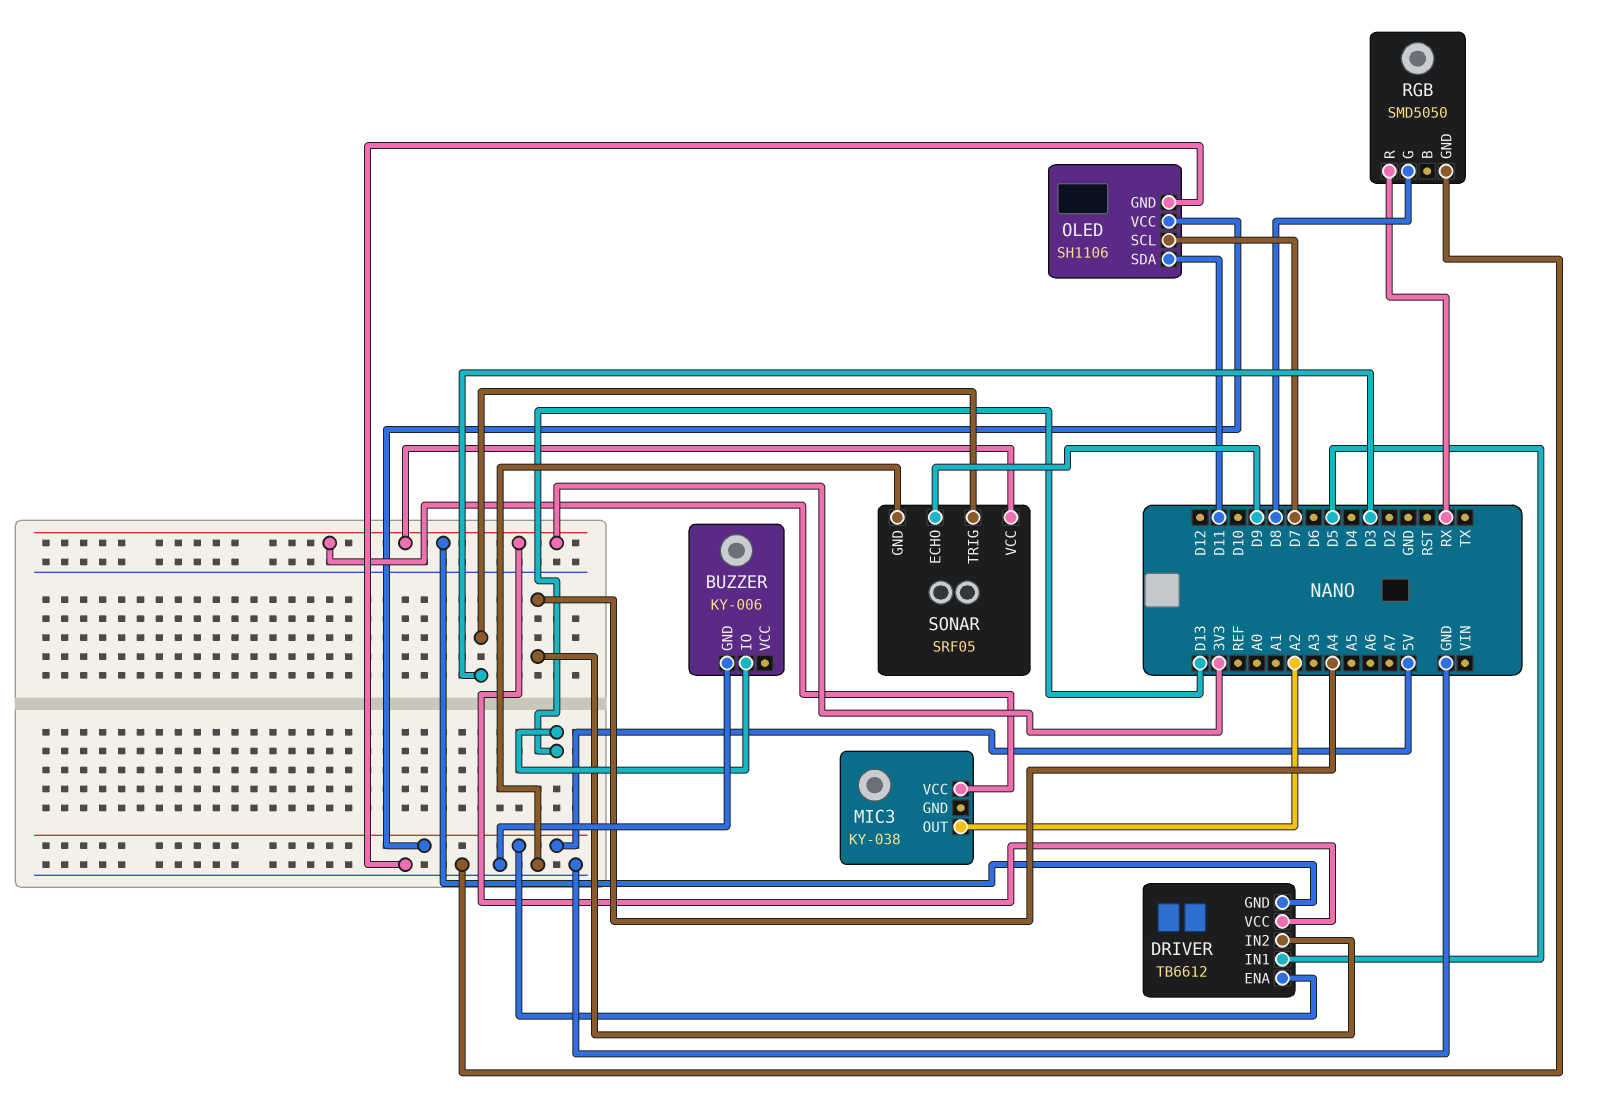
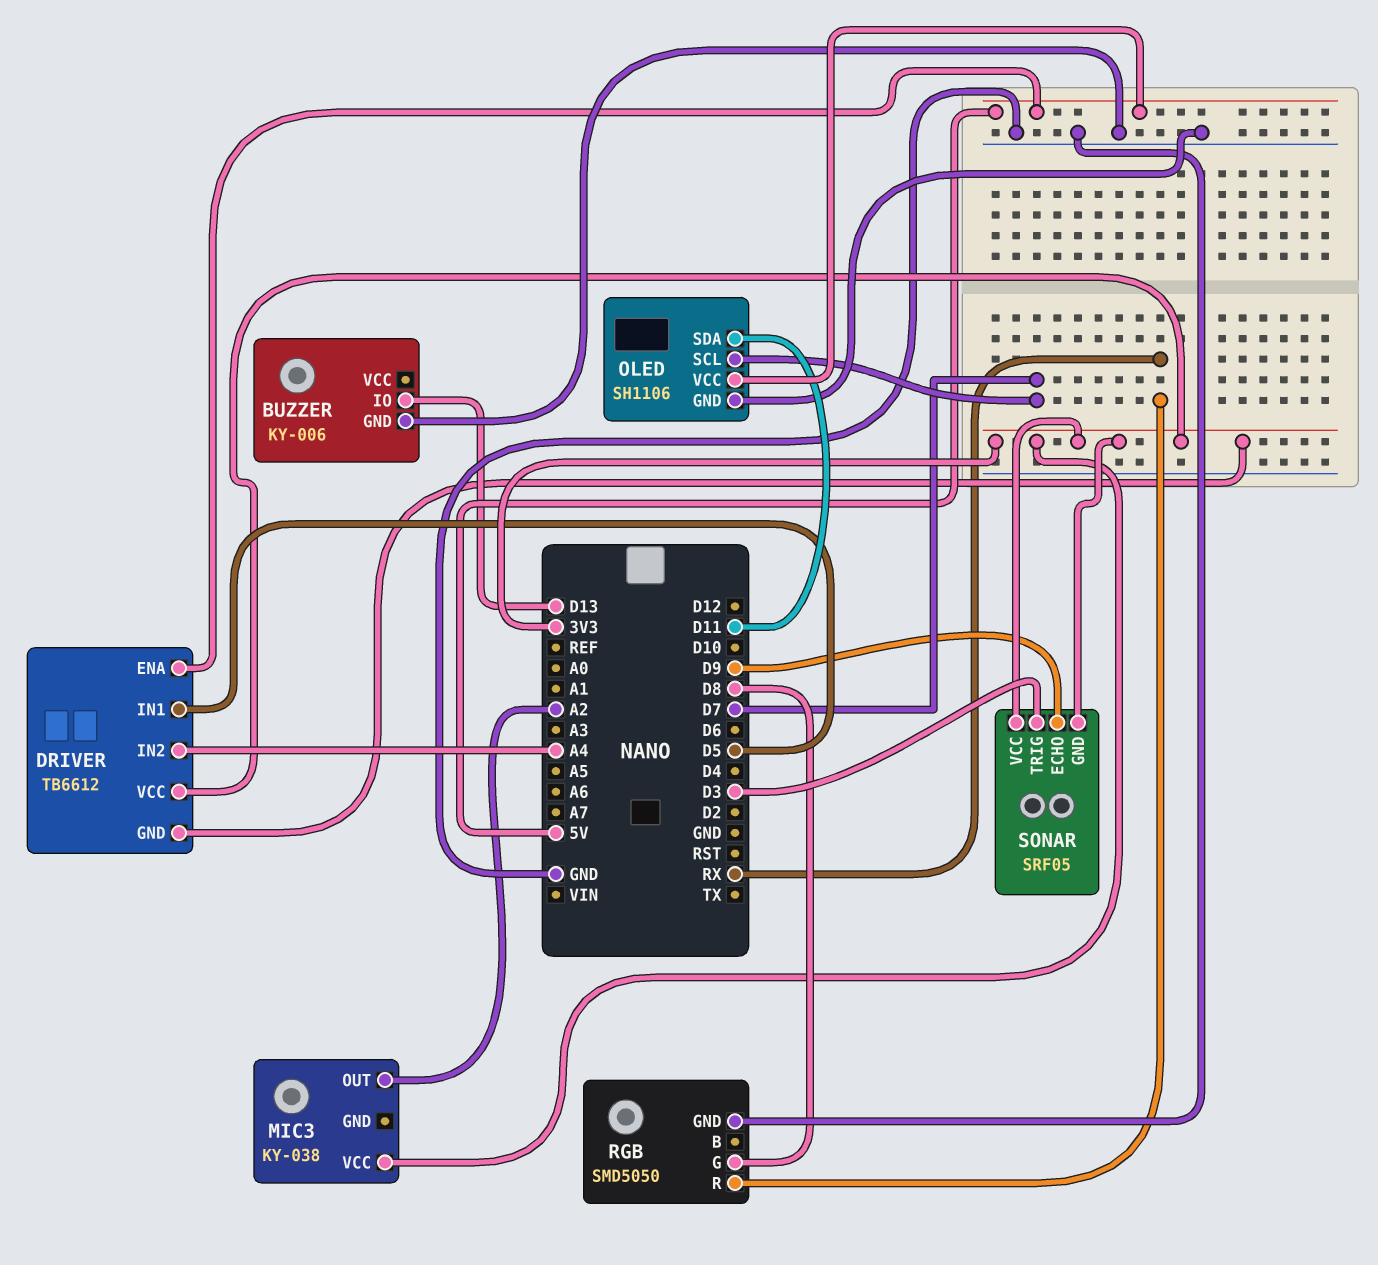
SONAR pin GND: GND -> 3V3

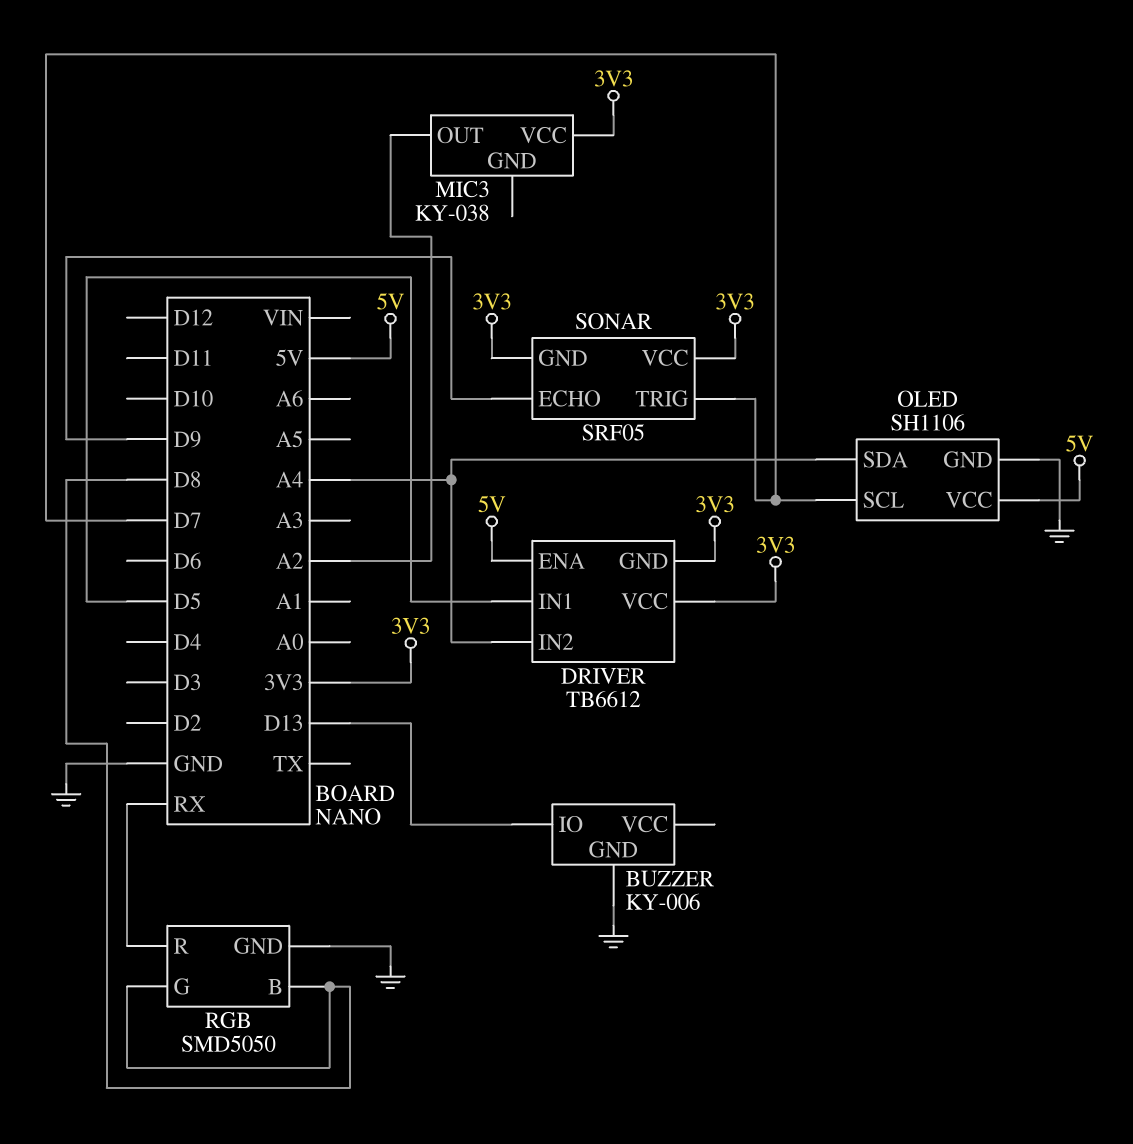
OLED pin SDA: D11 -> A4
RGB pin B: none -> D8
SONAR pin TRIG: D3 -> D7

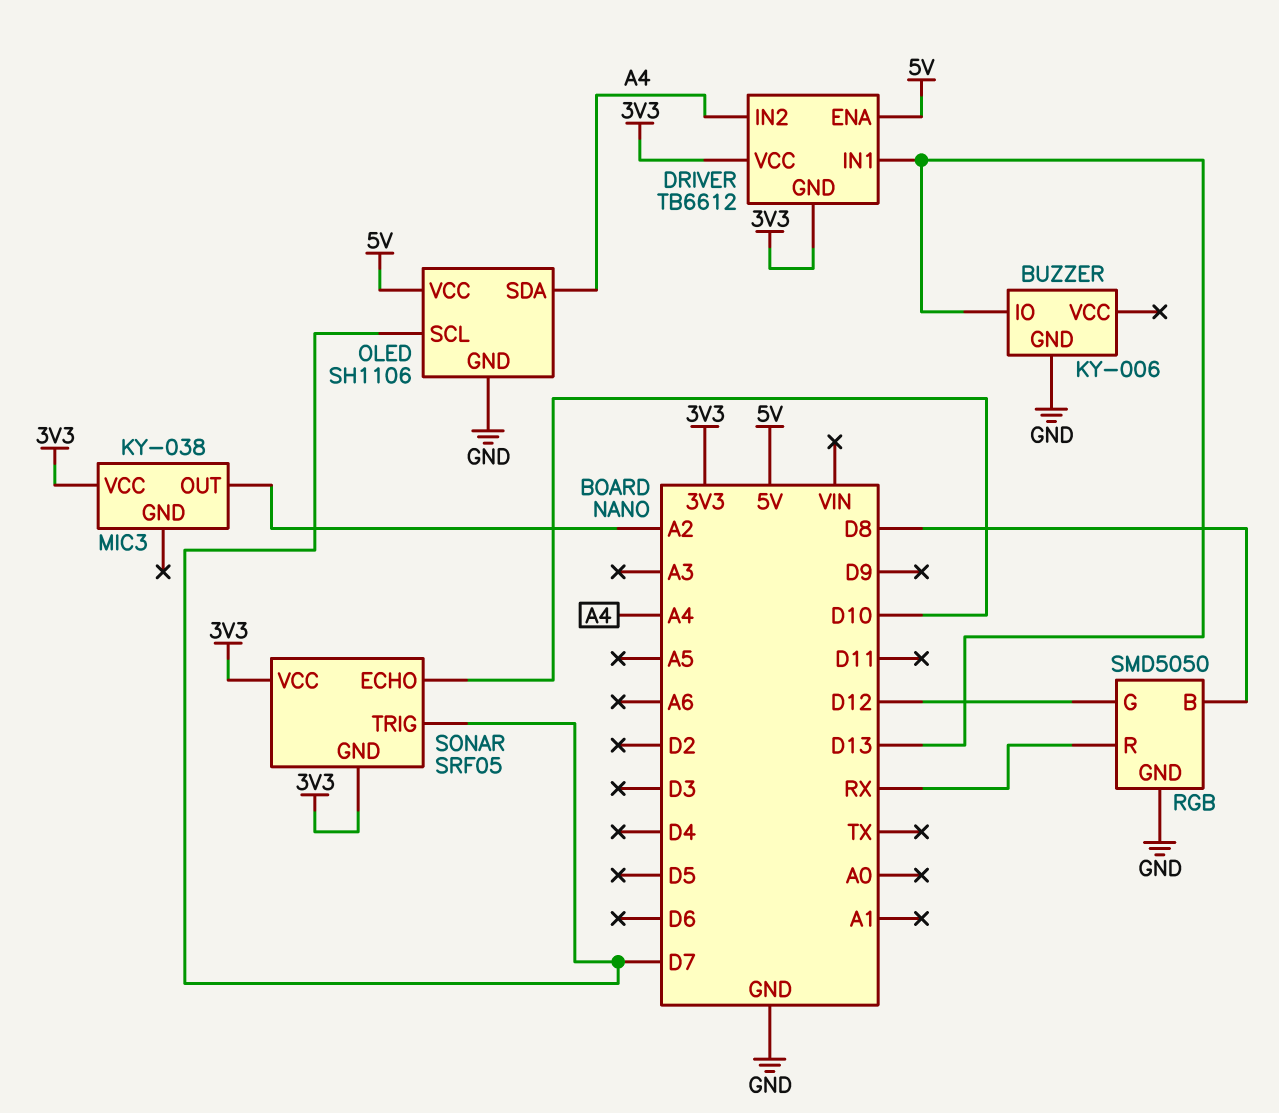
DRIVER pin IN1: D5 -> D13
RGB pin G: D8 -> D12
SONAR pin ECHO: D9 -> D10

